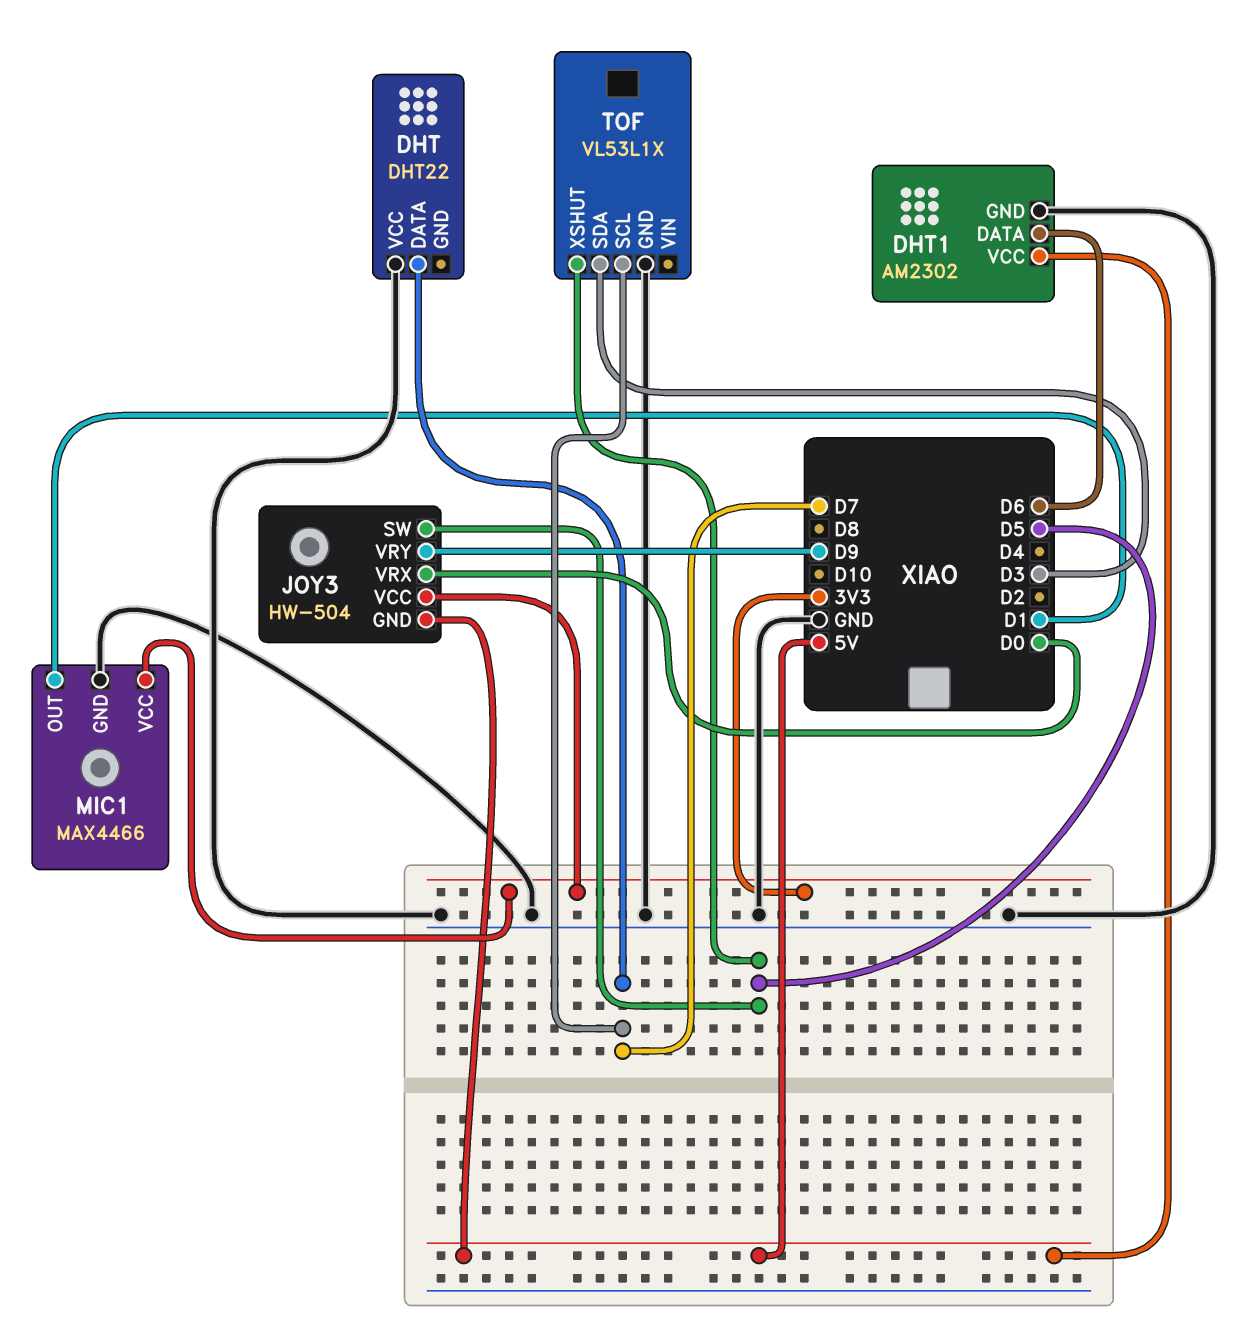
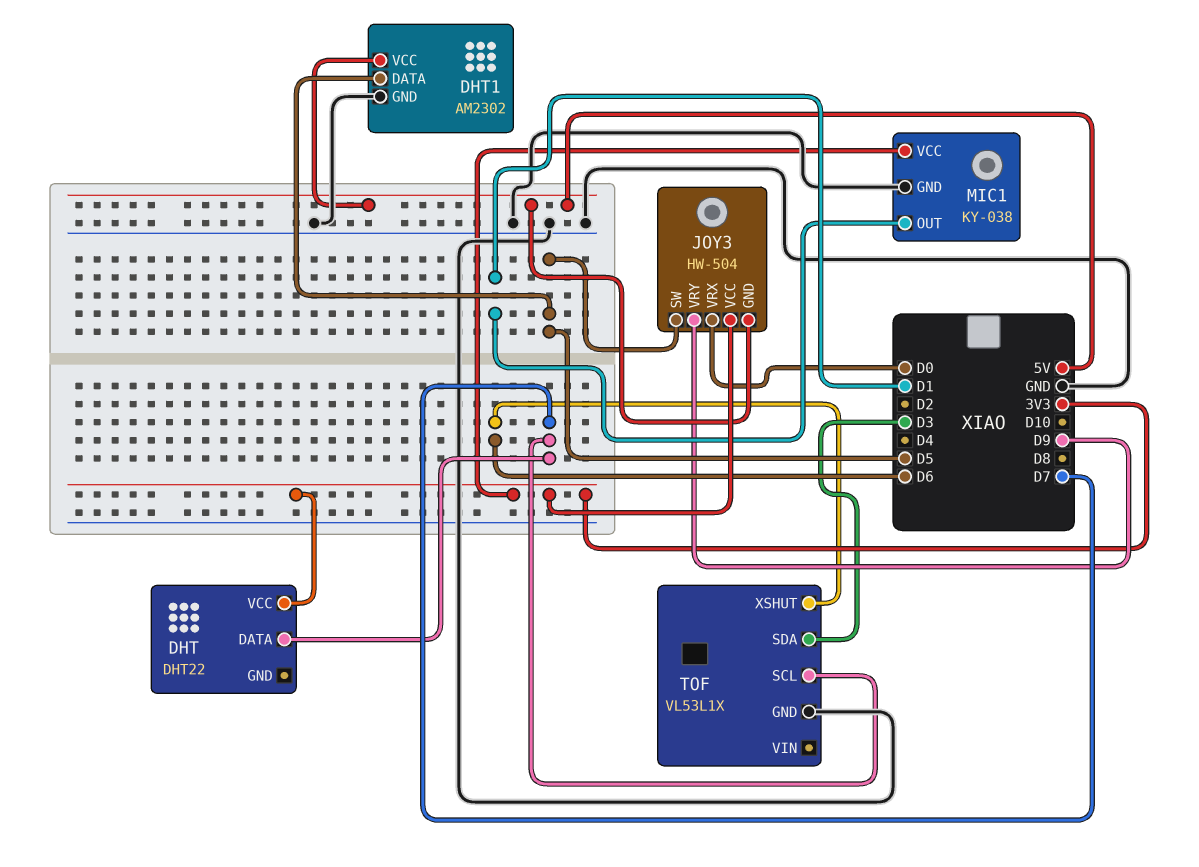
DHT pin VCC: GND -> 3V3
DHT1 pin DATA: D6 -> D5
MIC1: MAX4466 -> KY-038
TOF pin XSHUT: D5 -> D6

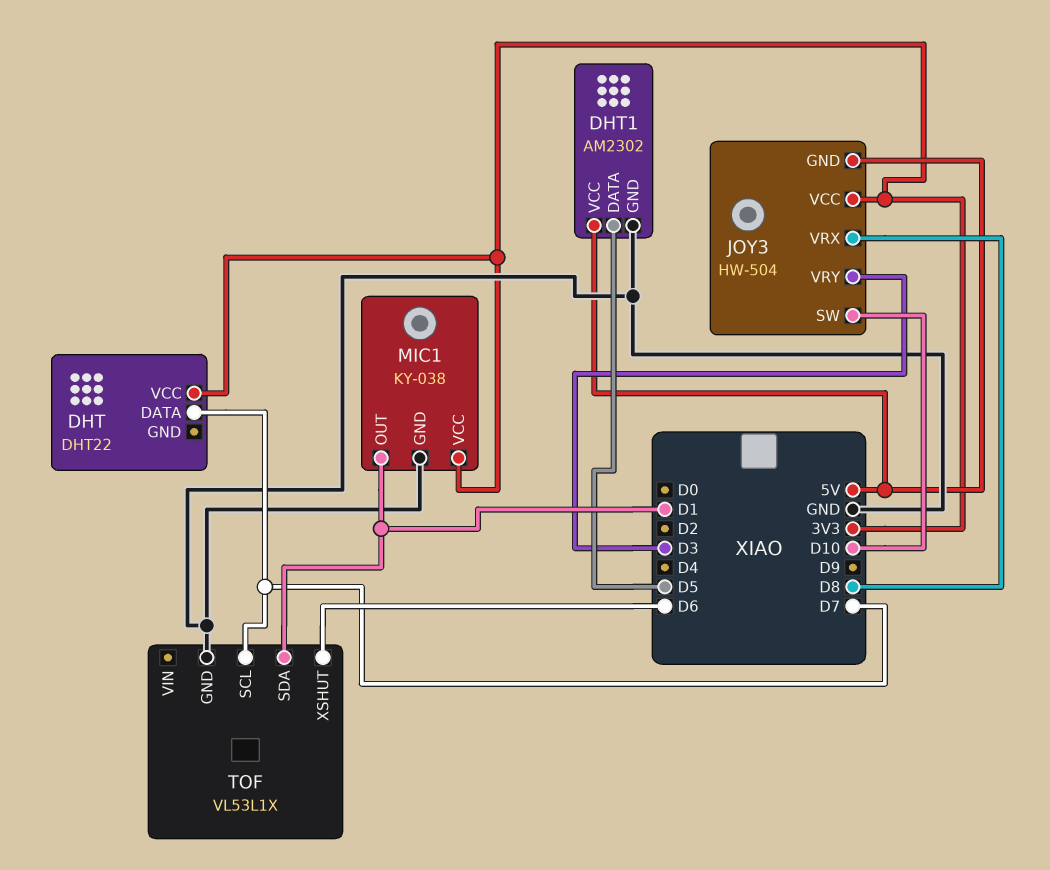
JOY3 pin SW: D5 -> D10
JOY3 pin VRX: D0 -> D8
JOY3 pin VRY: D9 -> D3
TOF pin SDA: D3 -> D1

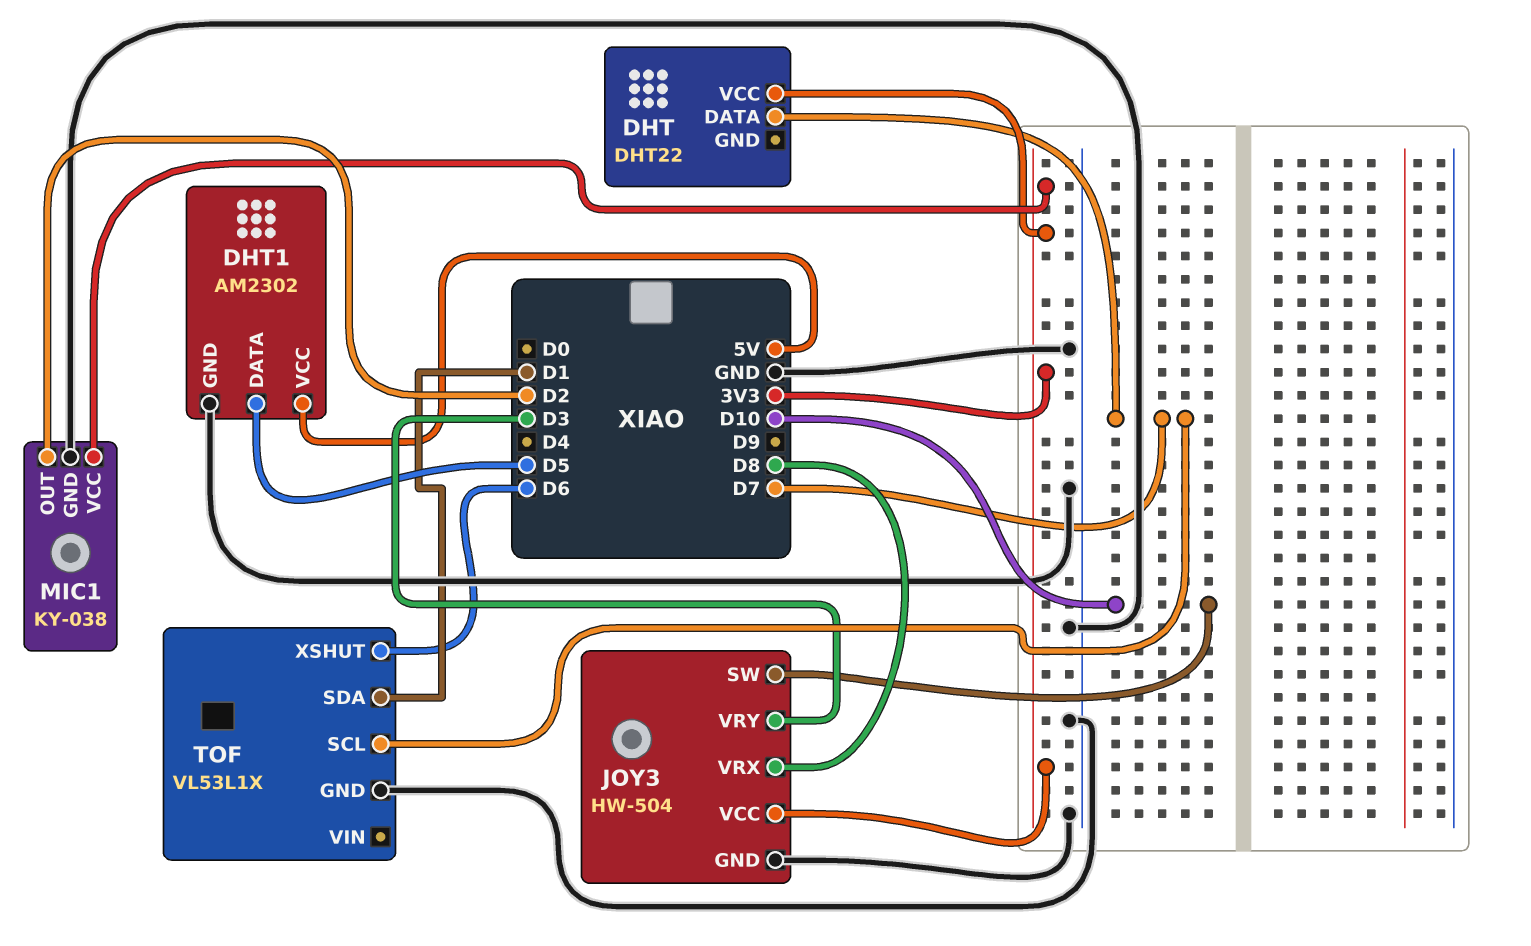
JOY3 pin GND: 5V -> GND
MIC1 pin OUT: D1 -> D2

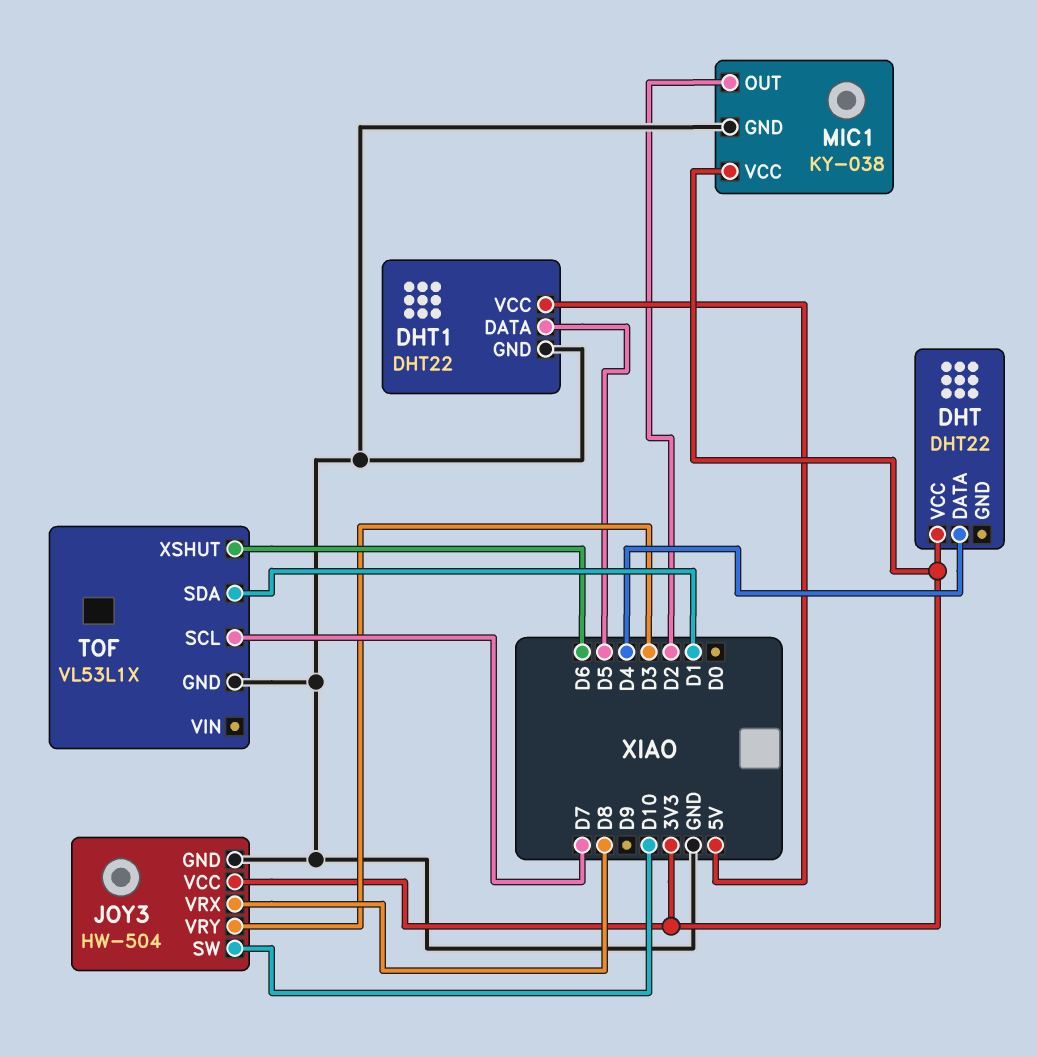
DHT pin DATA: D7 -> D4
DHT1: AM2302 -> DHT22

